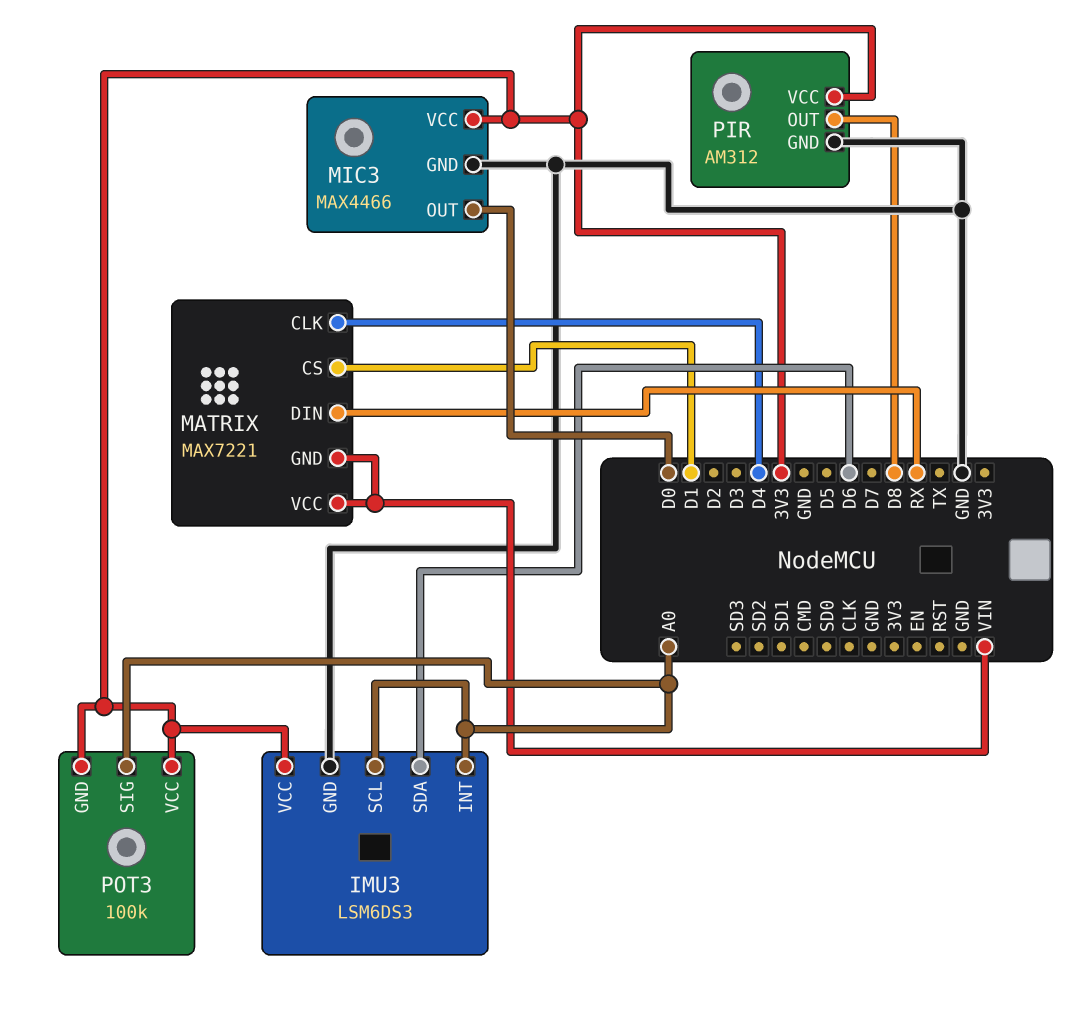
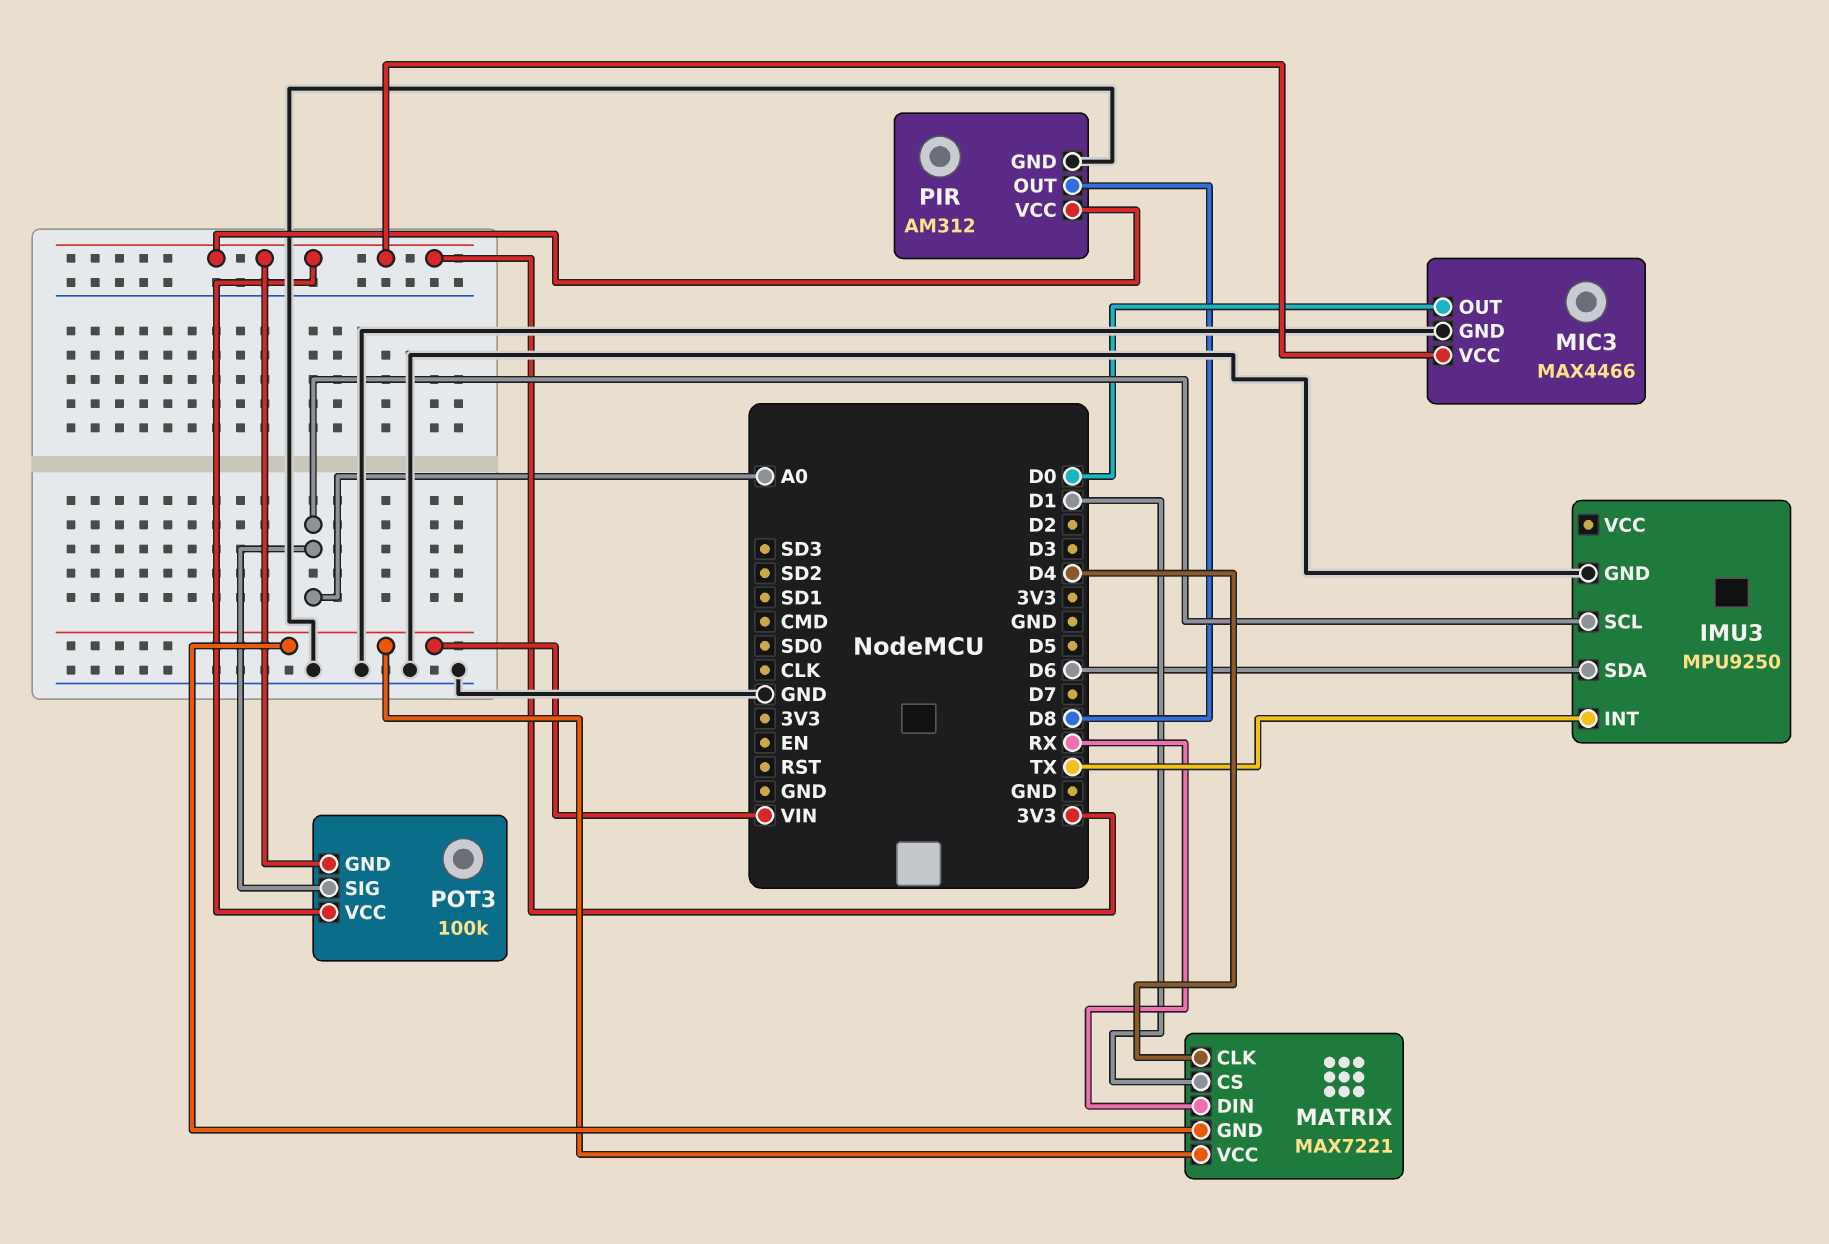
IMU3: LSM6DS3 -> MPU9250
IMU3 pin INT: A0 -> TX
IMU3 pin VCC: 3V3 -> none

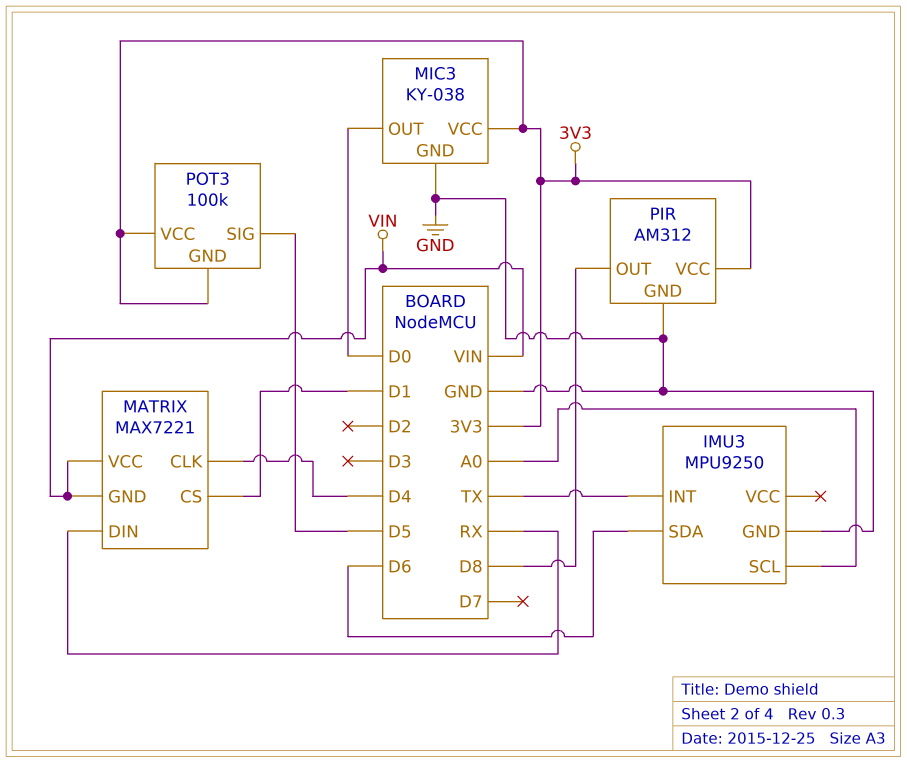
MIC3: MAX4466 -> KY-038
POT3 pin SIG: A0 -> D5

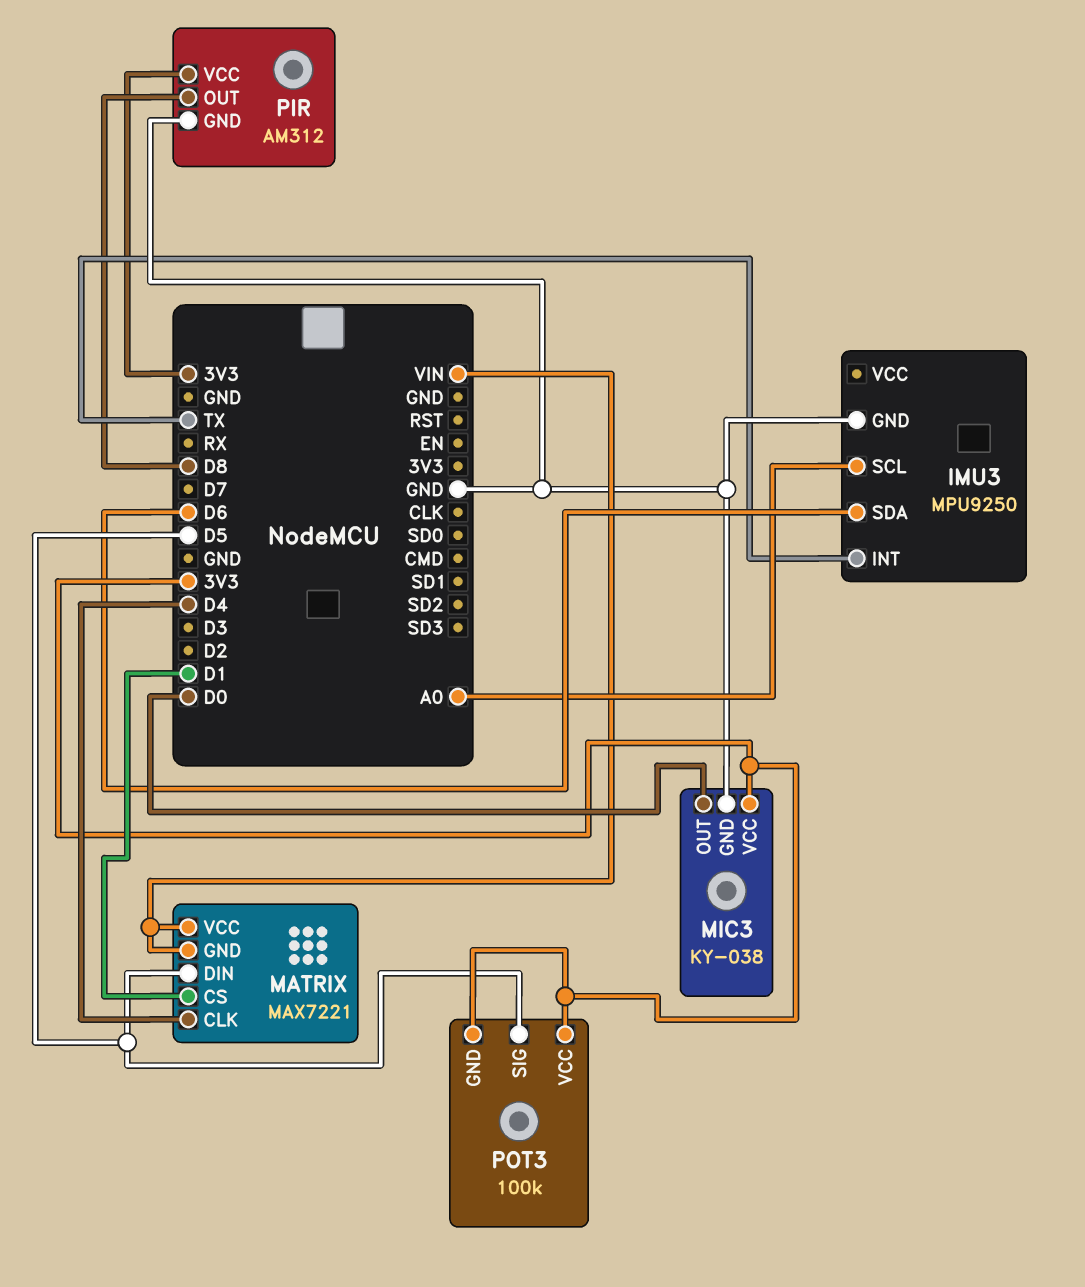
MATRIX pin DIN: RX -> D5

